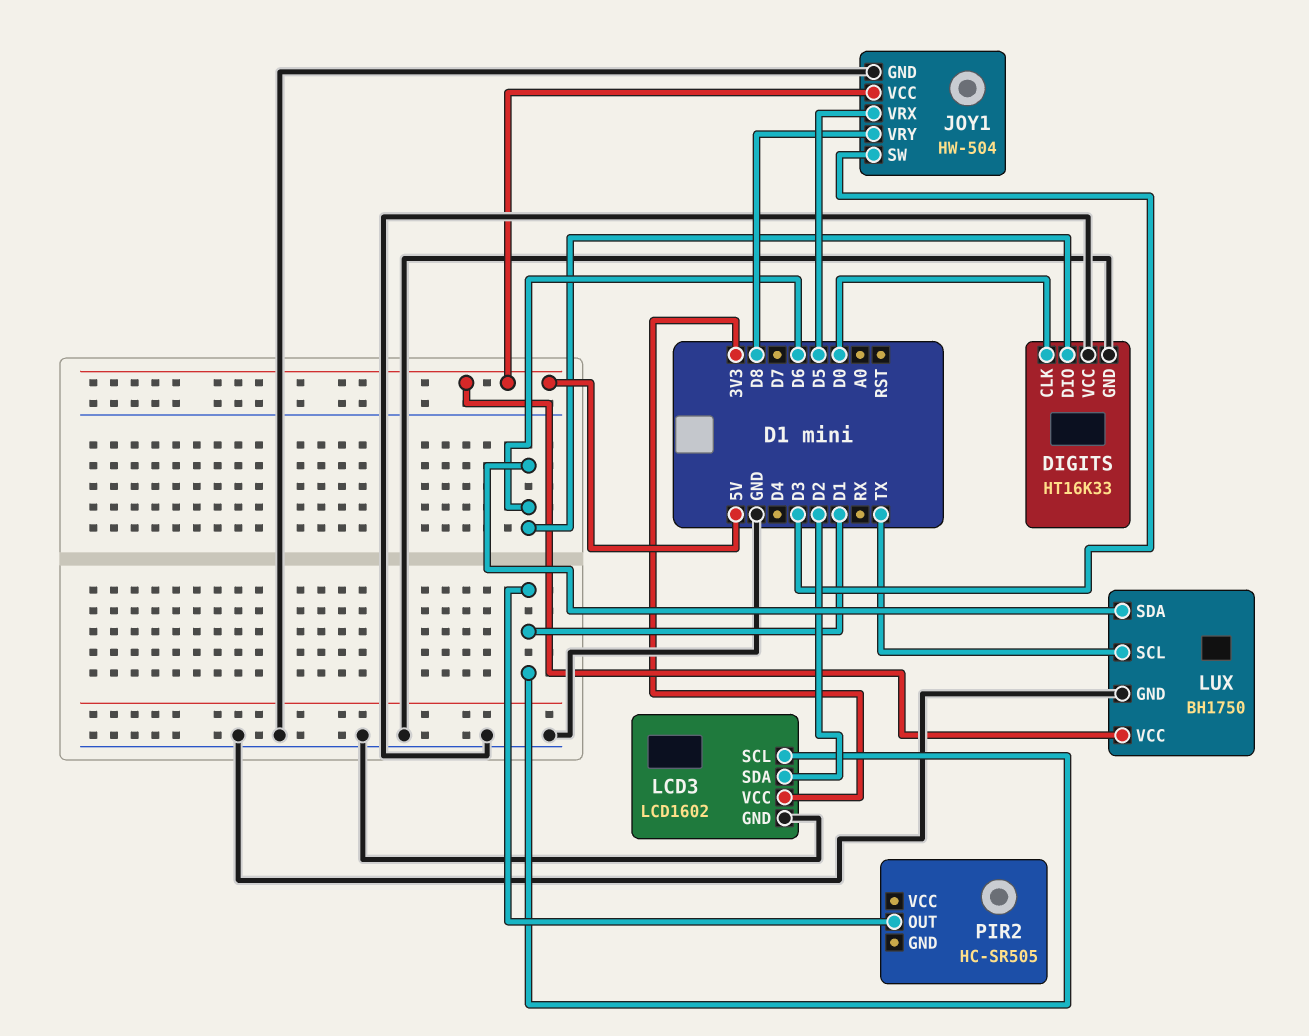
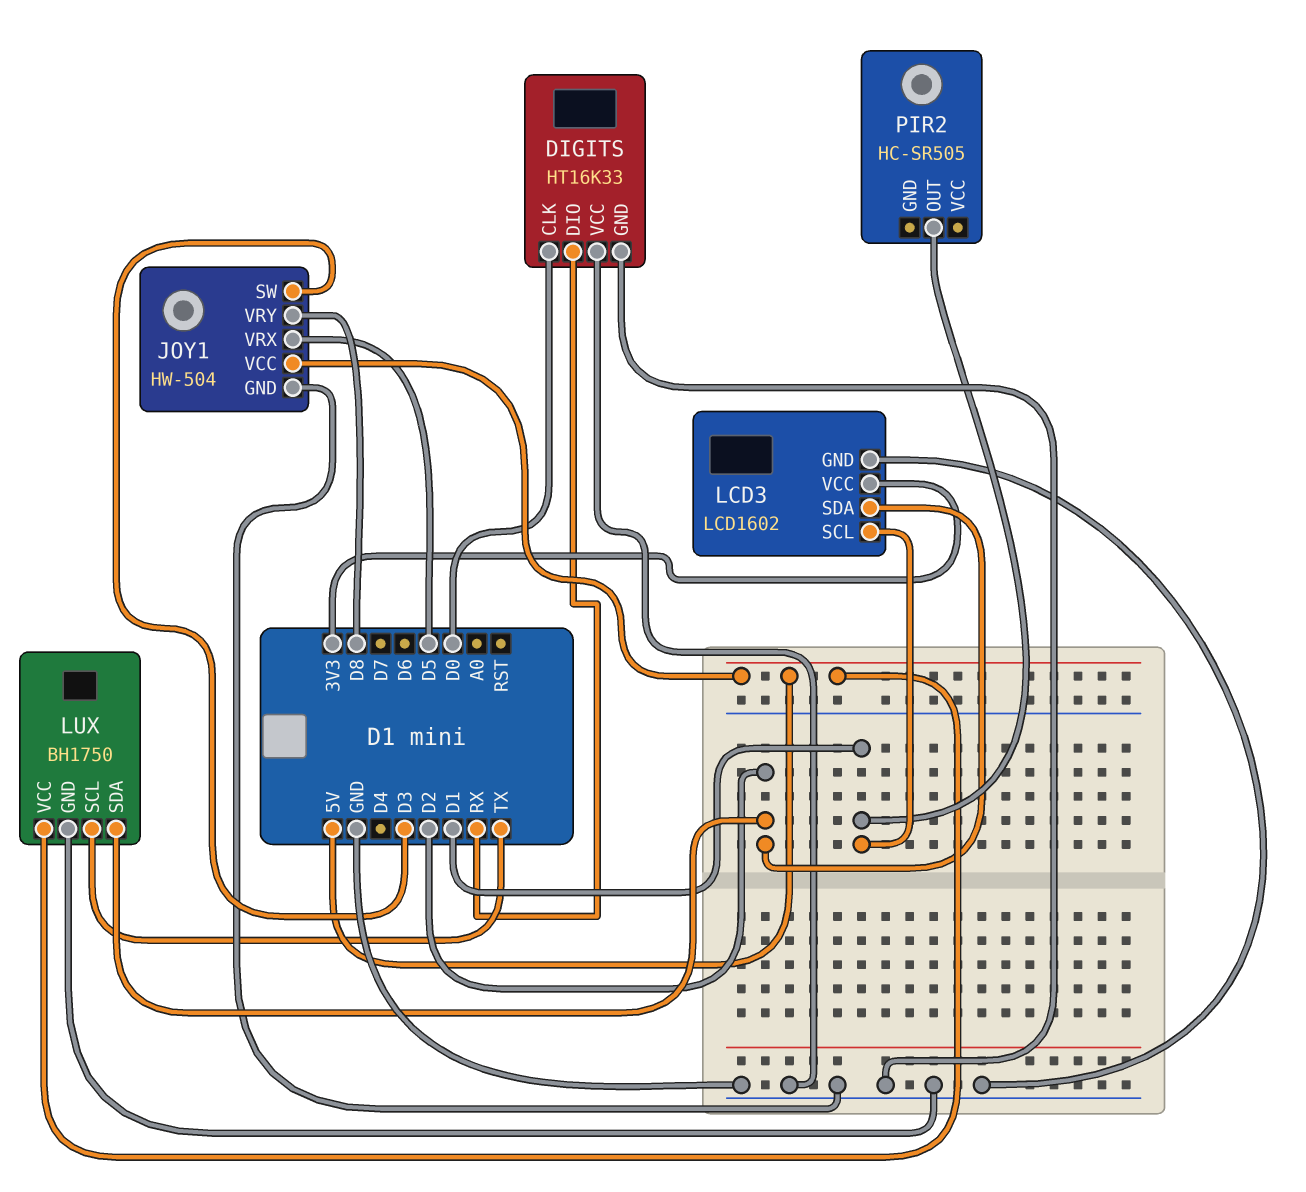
DIGITS pin DIO: D6 -> RX
LUX pin SDA: D6 -> D2

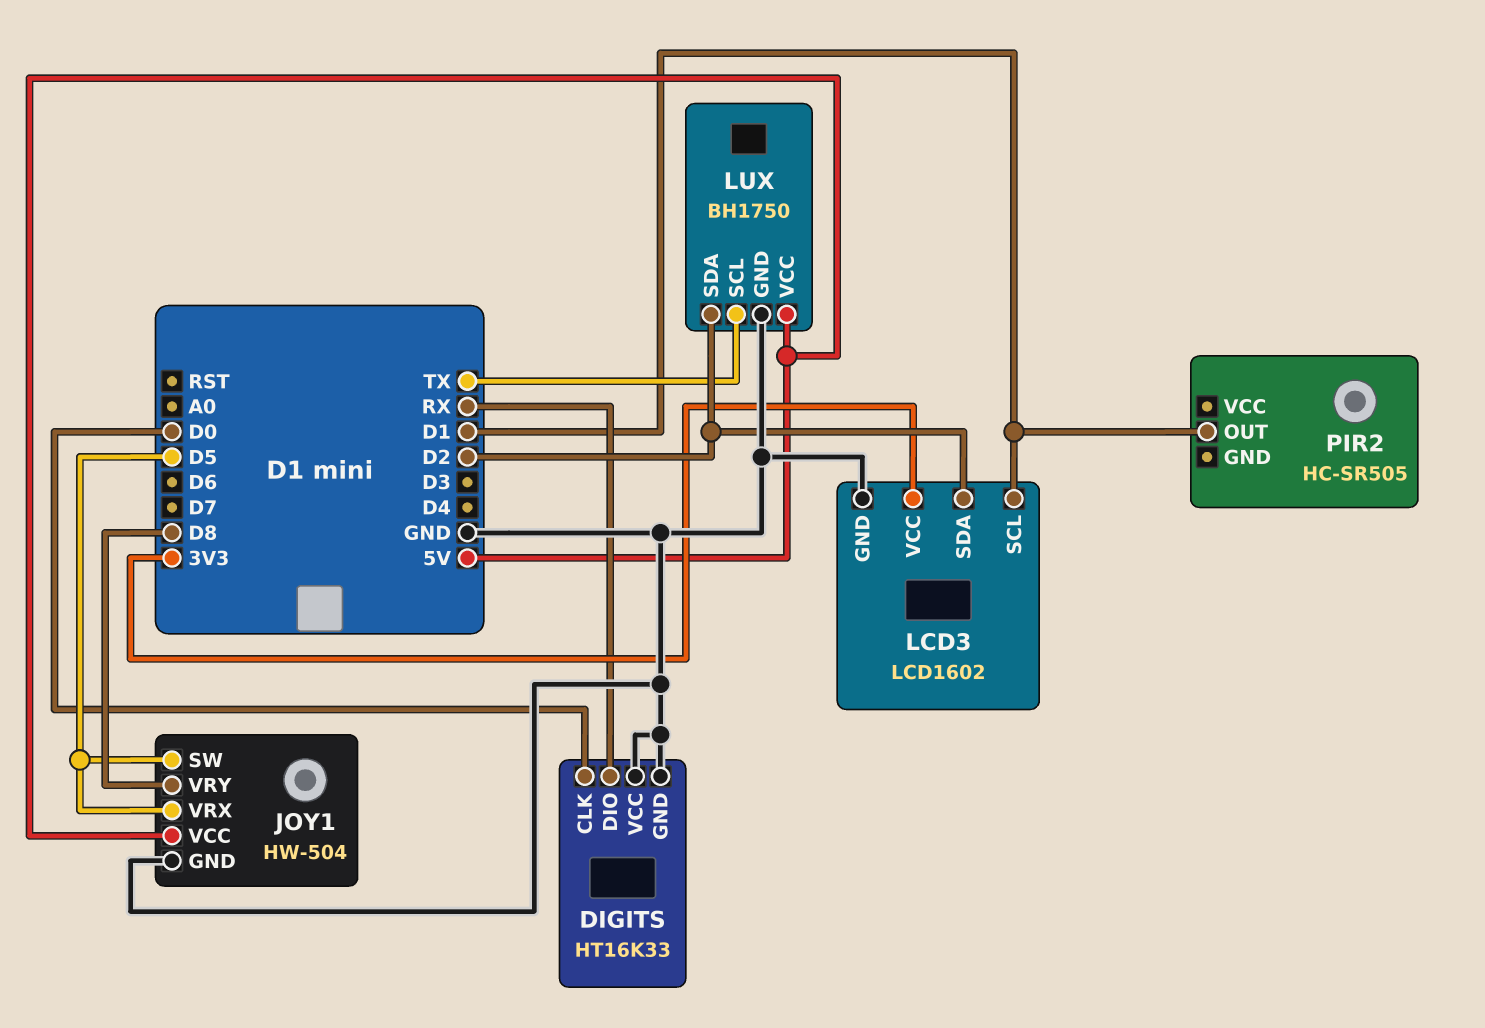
JOY1 pin SW: D3 -> D5

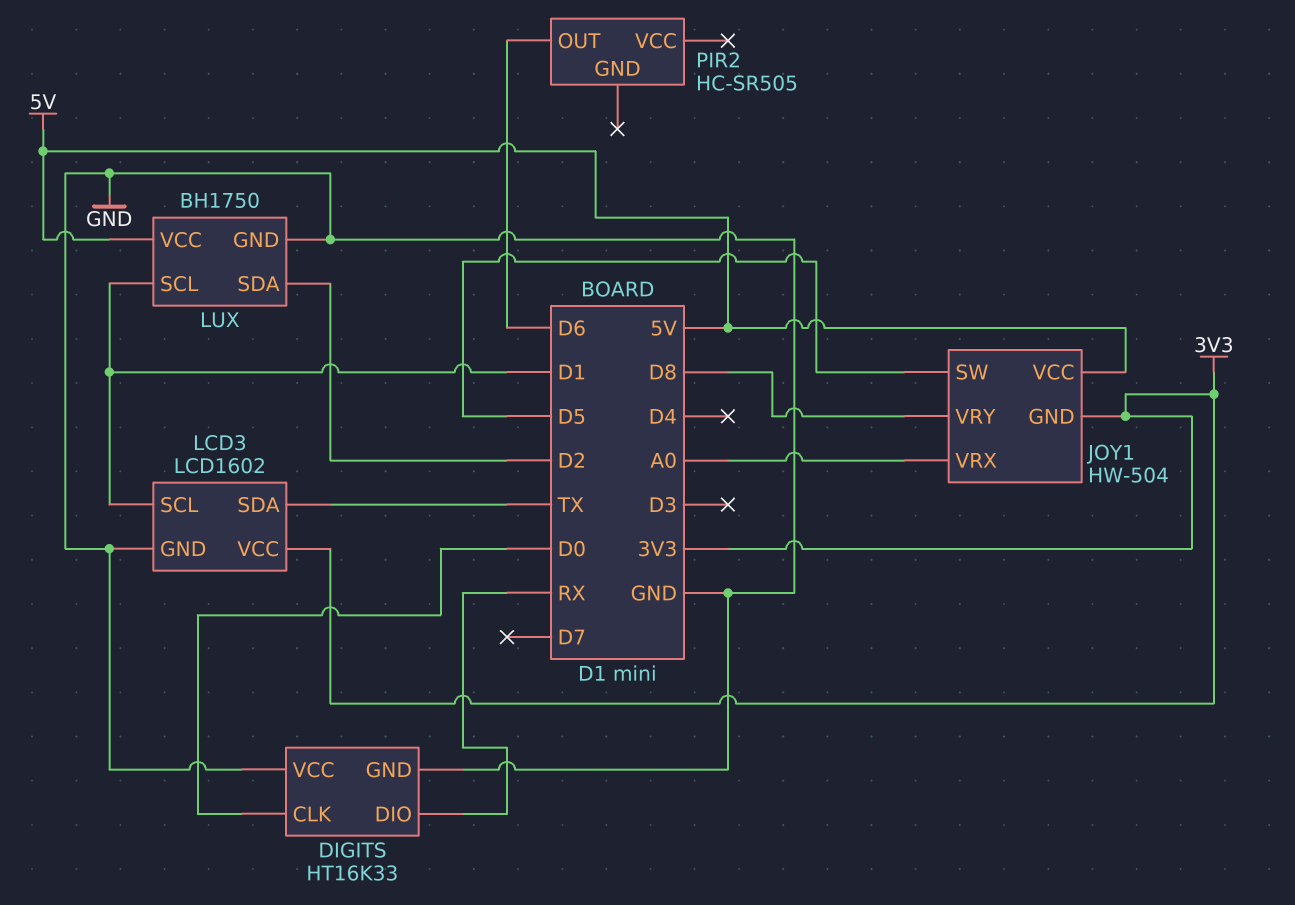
JOY1 pin GND: GND -> 3V3
JOY1 pin VRX: D5 -> A0
LCD3 pin SDA: D2 -> TX
LUX pin SCL: TX -> D1
PIR2 pin OUT: D1 -> D6

